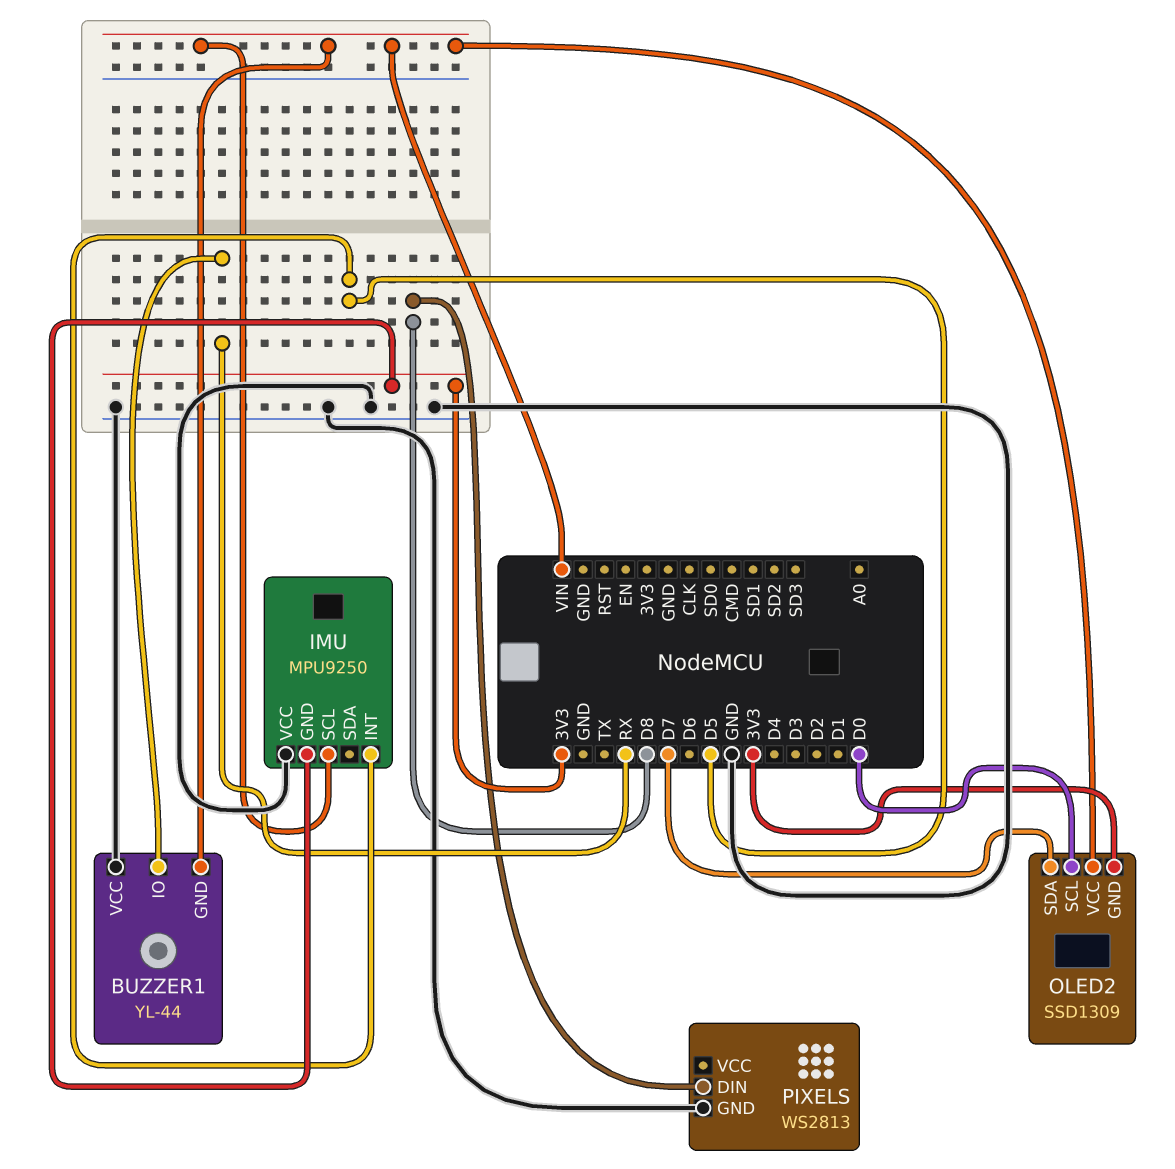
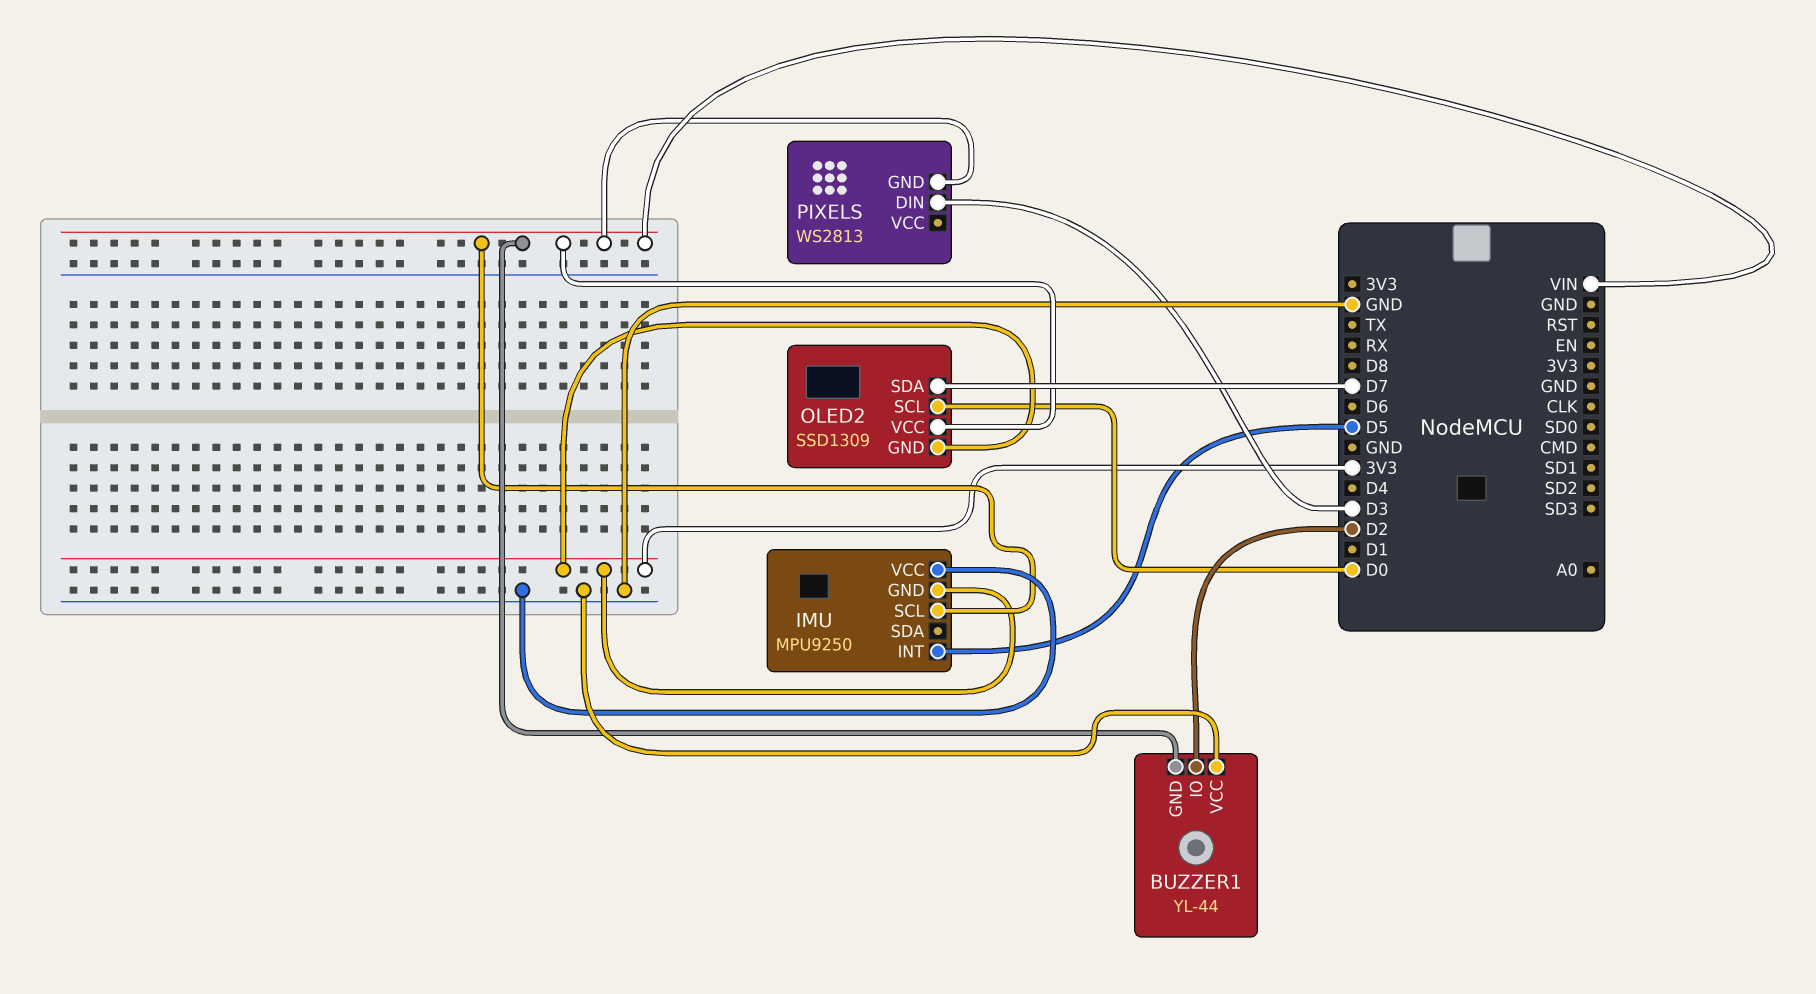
BUZZER1 pin IO: RX -> D2
PIXELS pin DIN: D8 -> D3
PIXELS pin GND: GND -> VIN

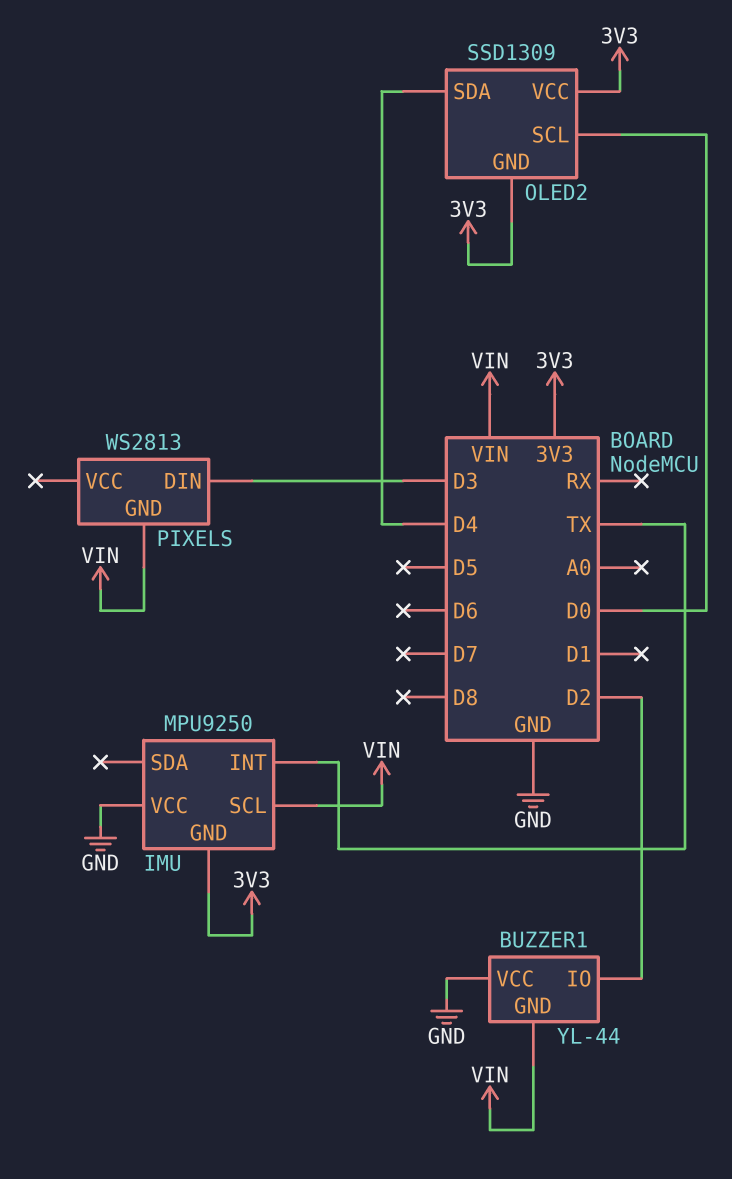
IMU pin INT: D5 -> TX
OLED2 pin SDA: D7 -> D4
OLED2 pin VCC: VIN -> 3V3

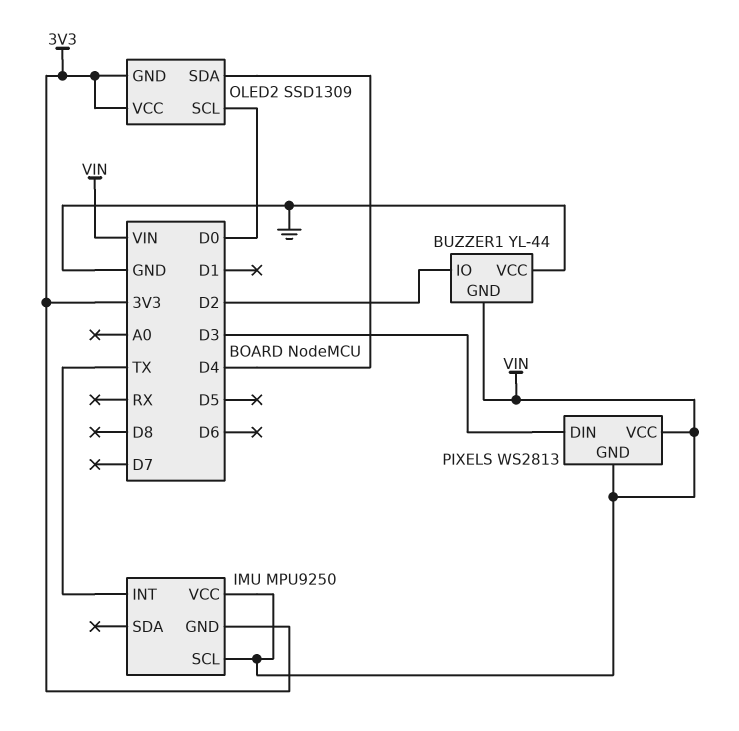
IMU pin VCC: GND -> VIN
PIXELS pin VCC: none -> VIN

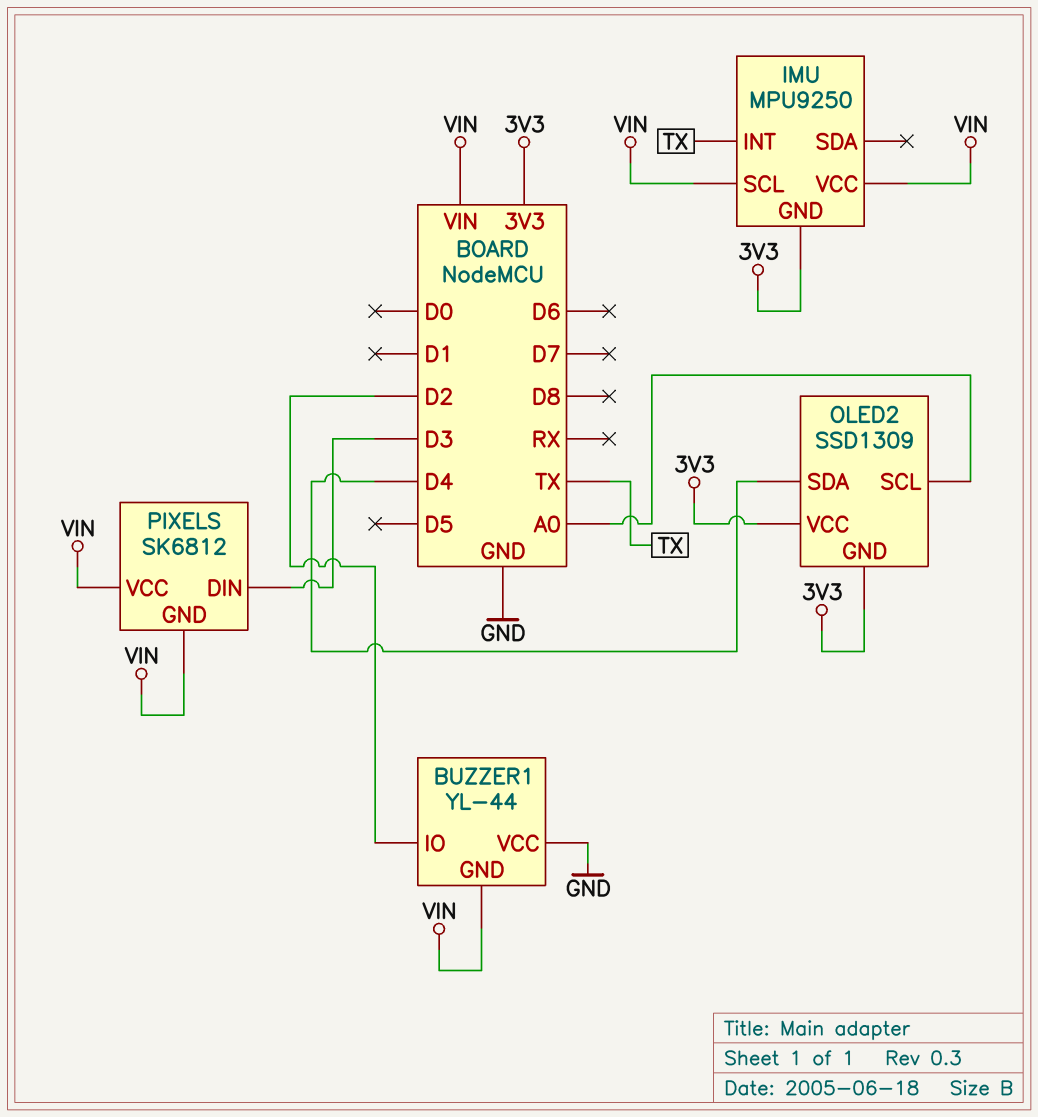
OLED2 pin SCL: D0 -> A0
PIXELS: WS2813 -> SK6812

